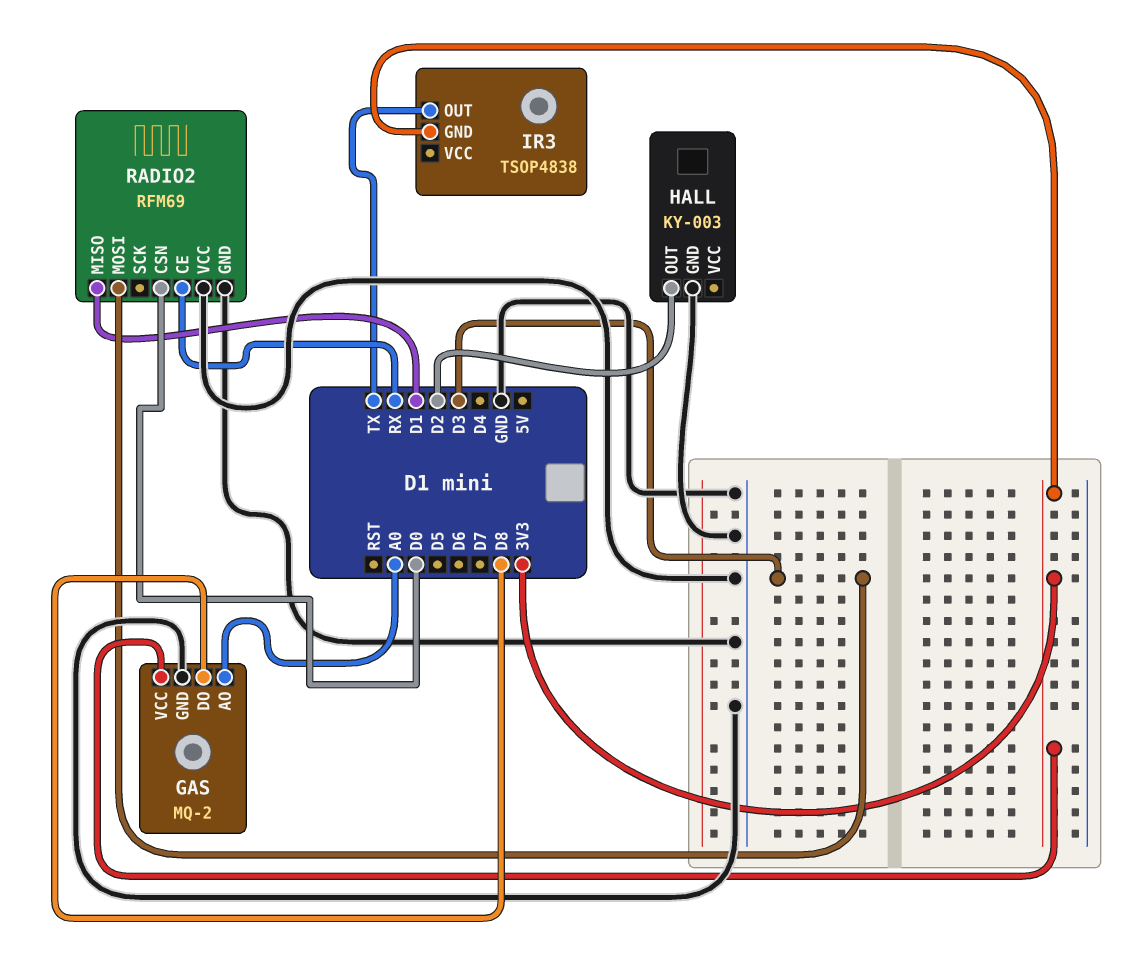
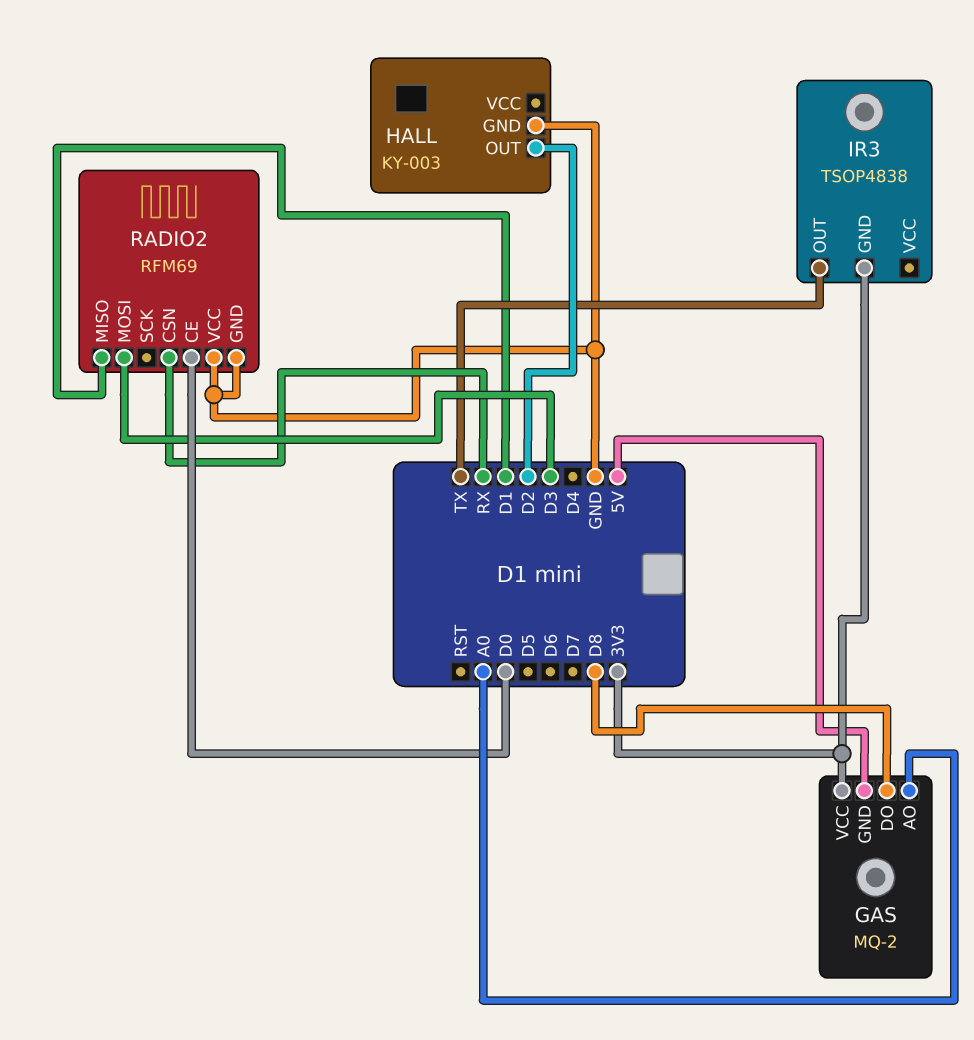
GAS pin GND: GND -> 5V
RADIO2 pin CE: RX -> D0
RADIO2 pin CSN: D0 -> RX

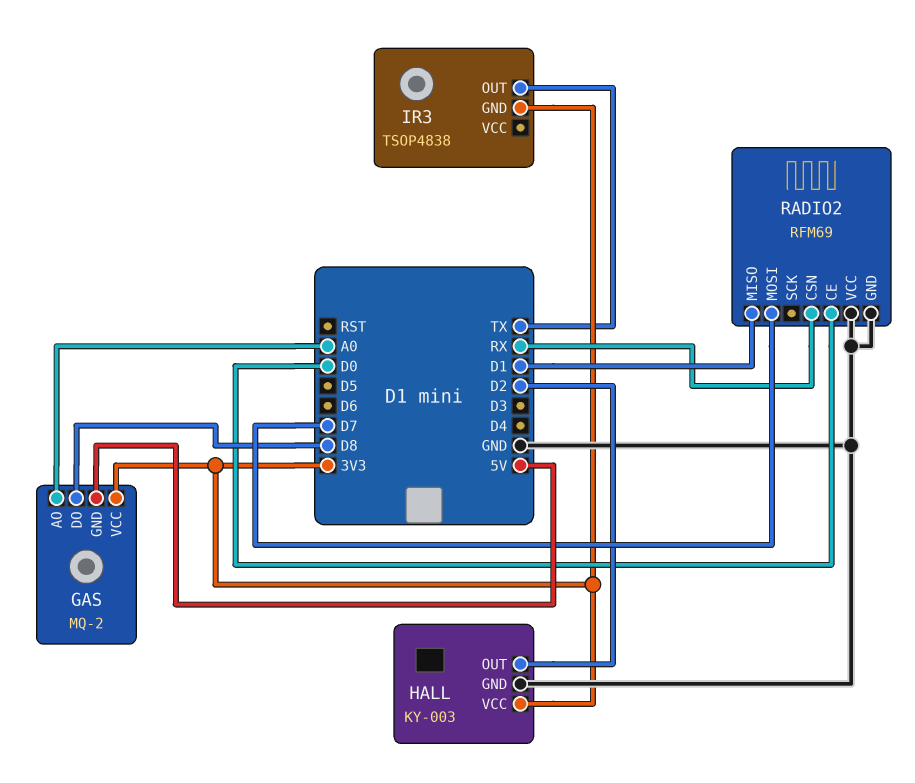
HALL pin VCC: none -> 3V3
RADIO2 pin MOSI: D3 -> D7

